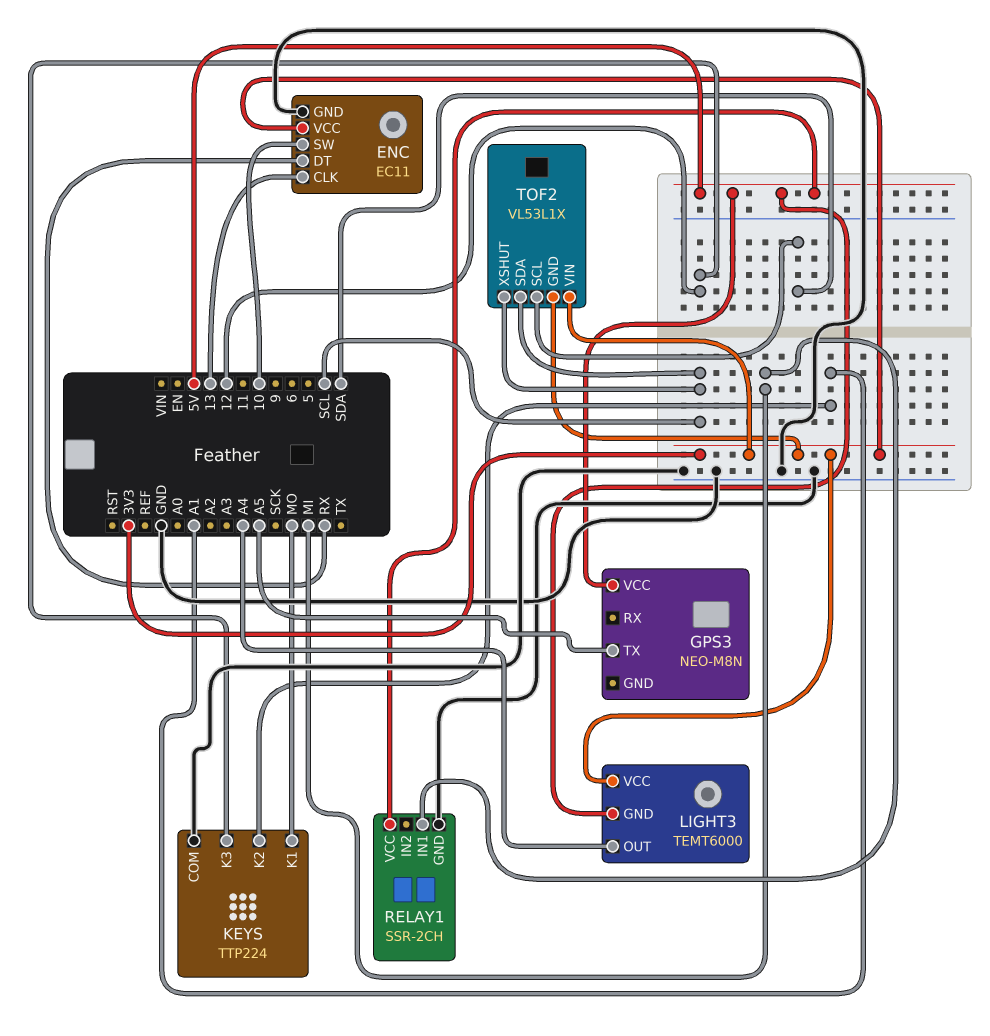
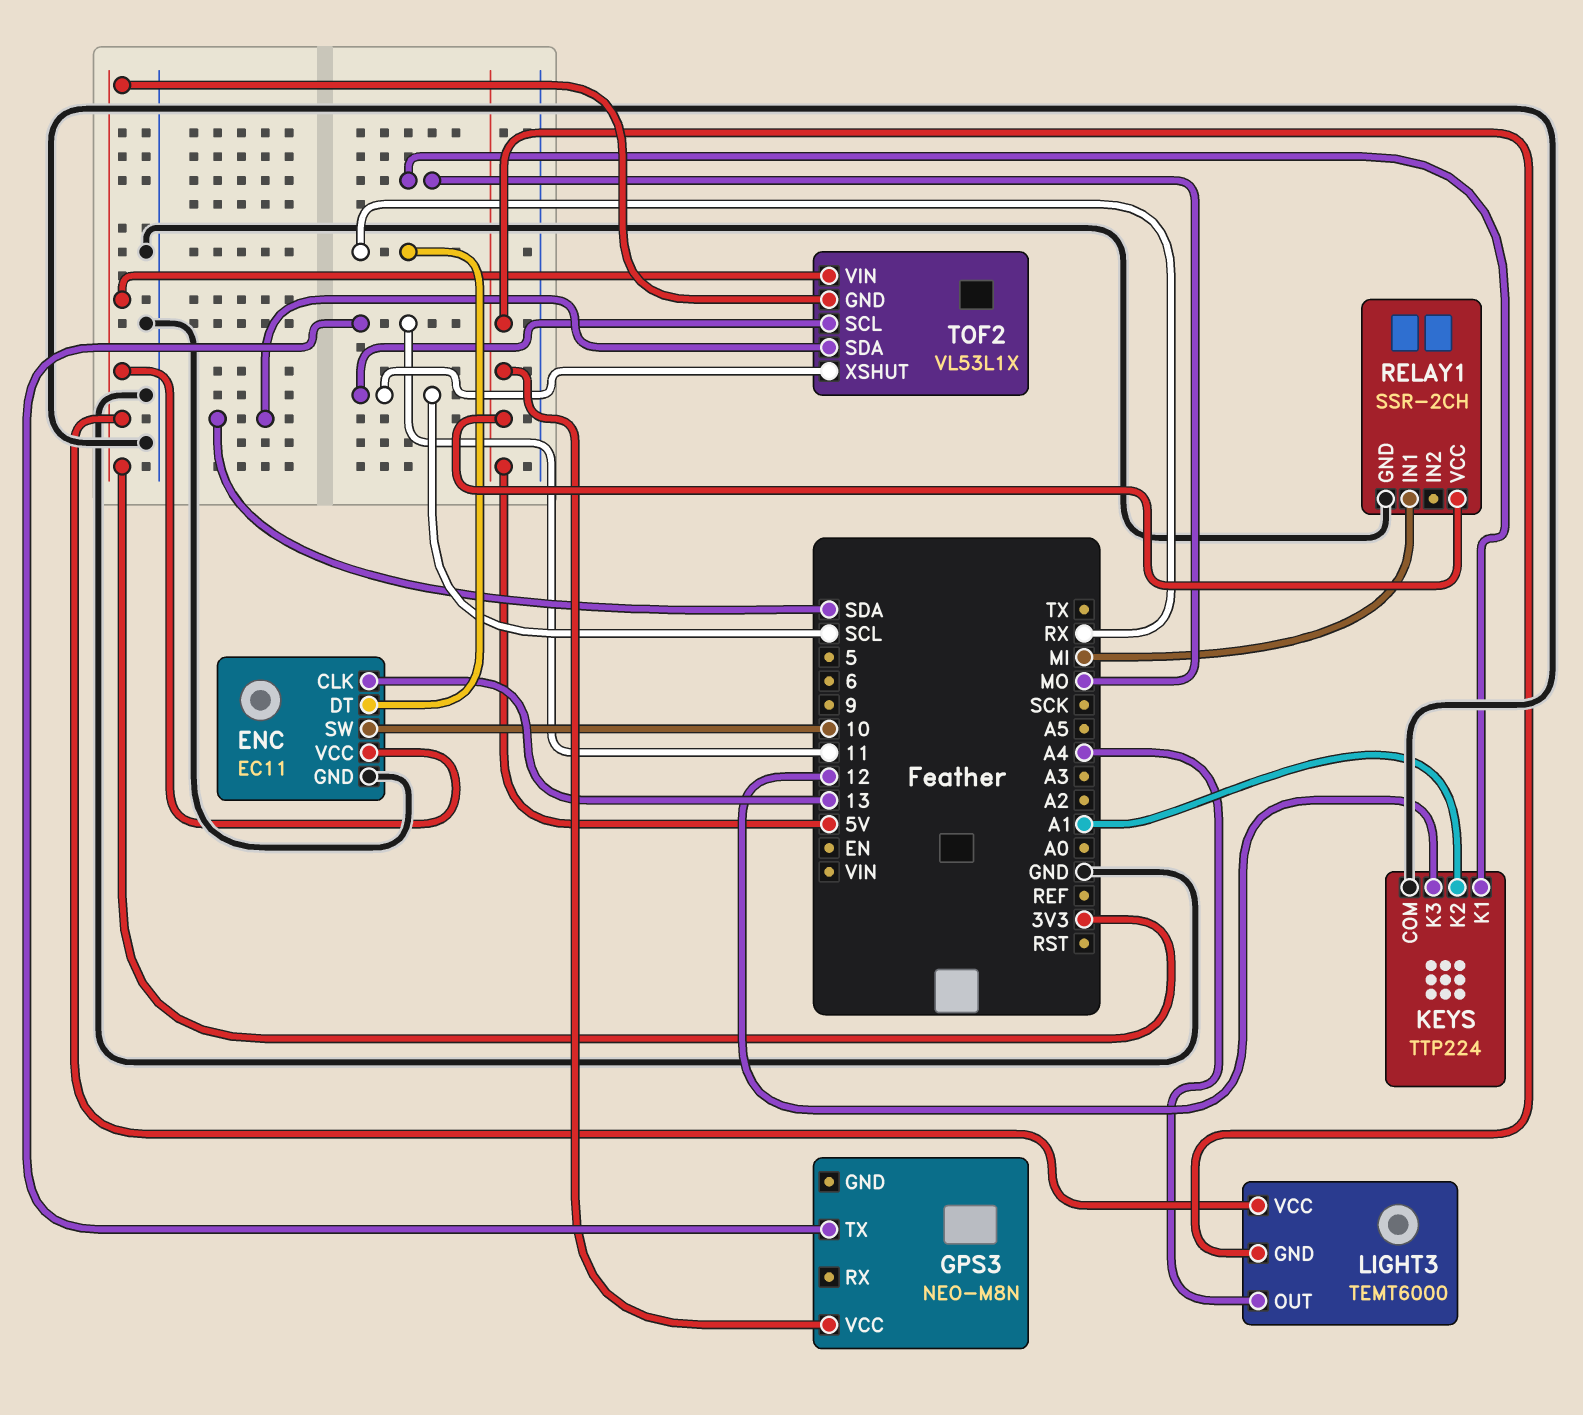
GPS3 pin TX: A5 -> 11
TOF2 pin SCL: SDA -> SCL
TOF2 pin SDA: SCL -> SDA

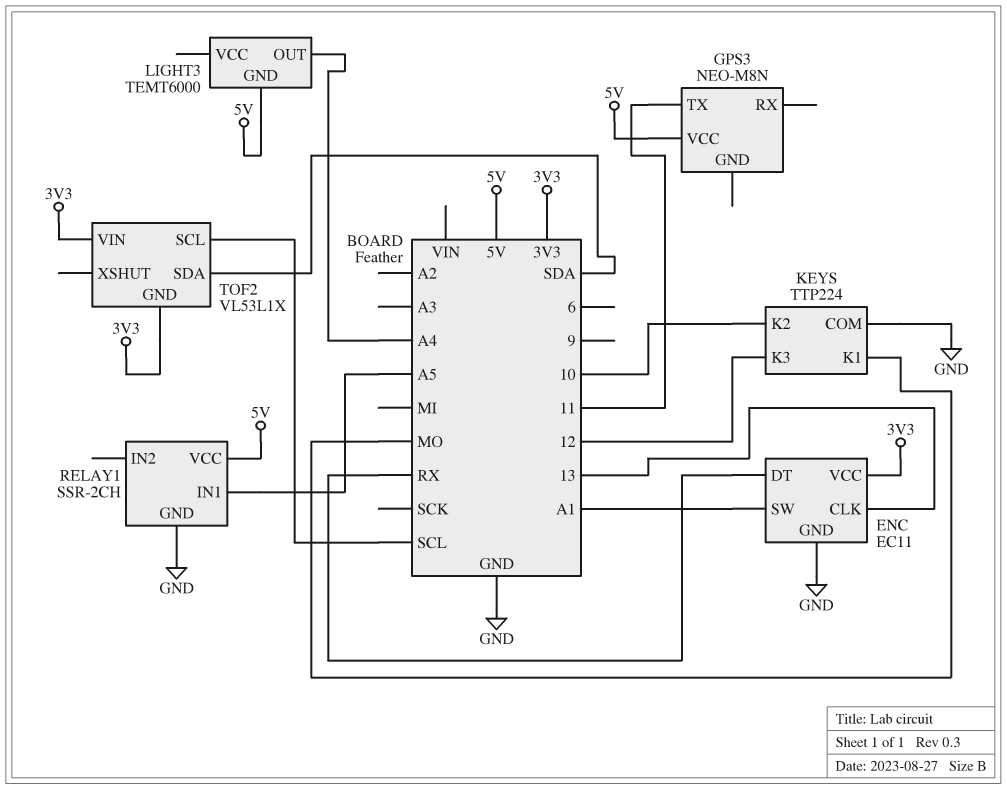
ENC pin SW: 10 -> A1
KEYS pin K2: A1 -> 10
LIGHT3 pin VCC: 3V3 -> none
RELAY1 pin IN1: MI -> A5
TOF2 pin XSHUT: SCL -> none

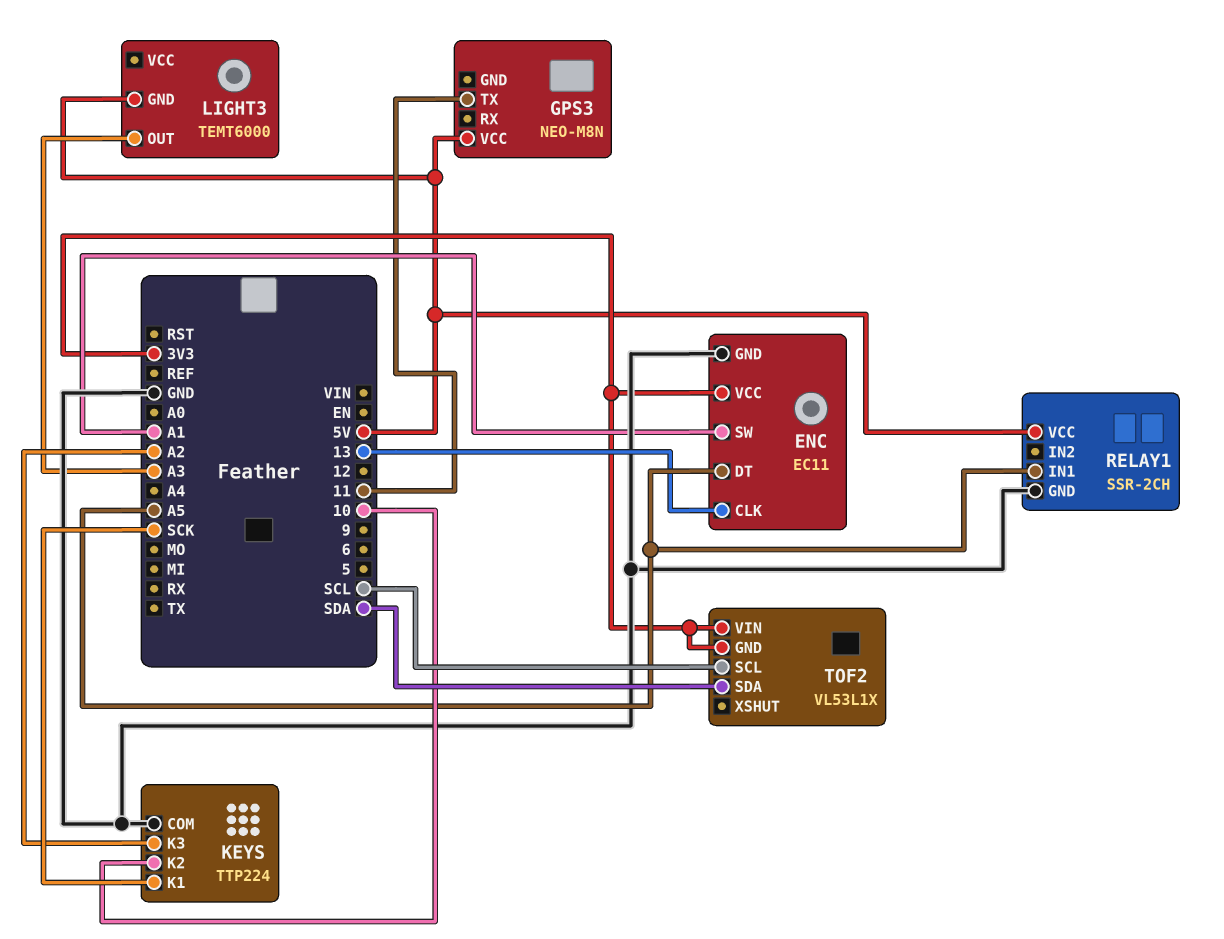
ENC pin DT: RX -> A5
KEYS pin K1: MO -> SCK
KEYS pin K3: 12 -> A2
LIGHT3 pin OUT: A4 -> A3

